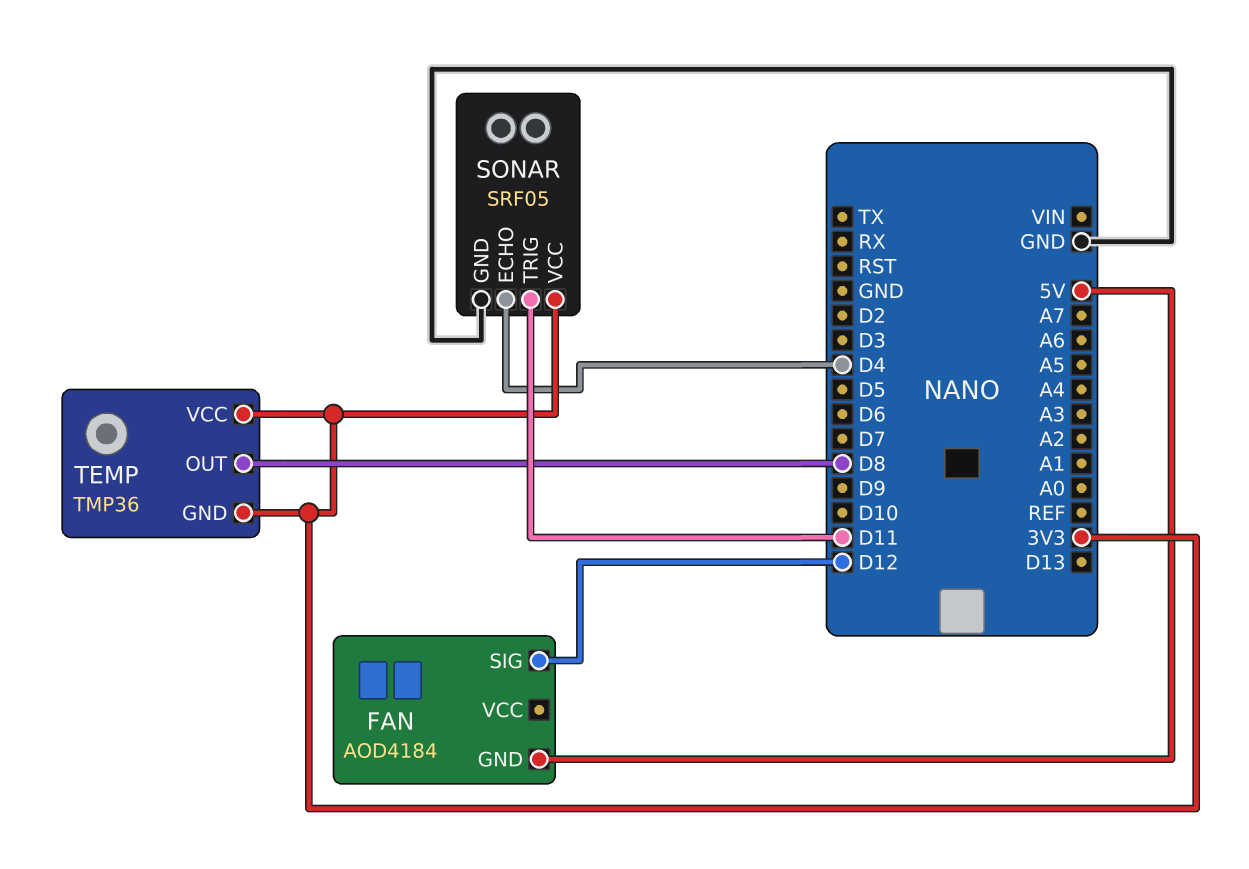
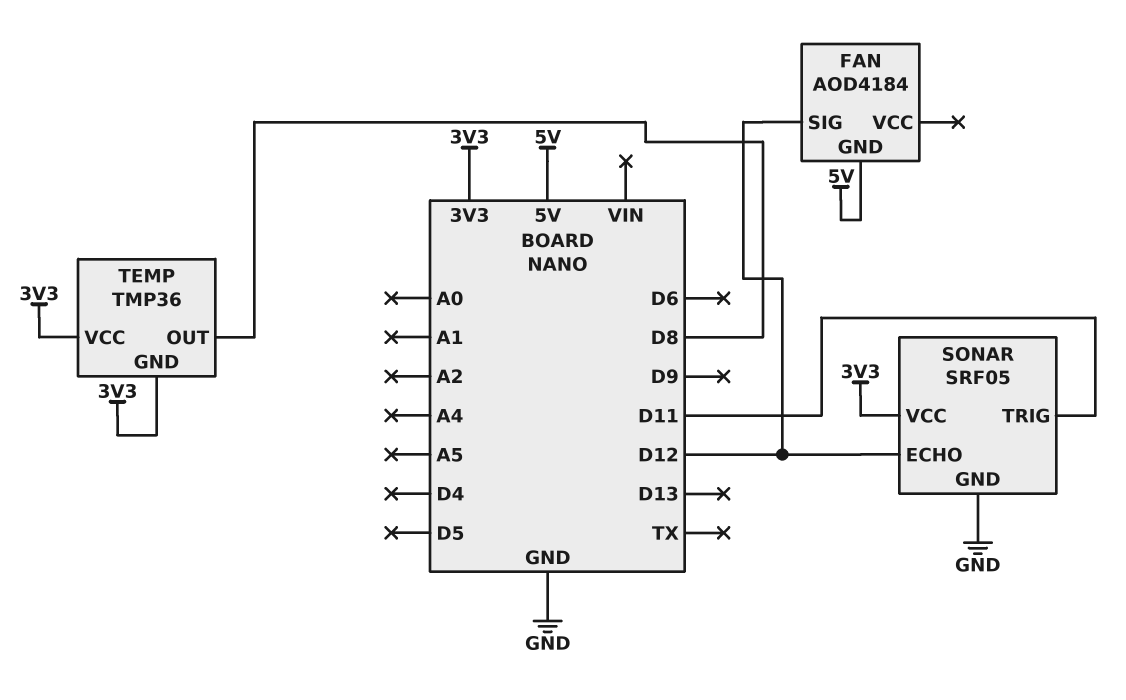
SONAR pin ECHO: D4 -> D12

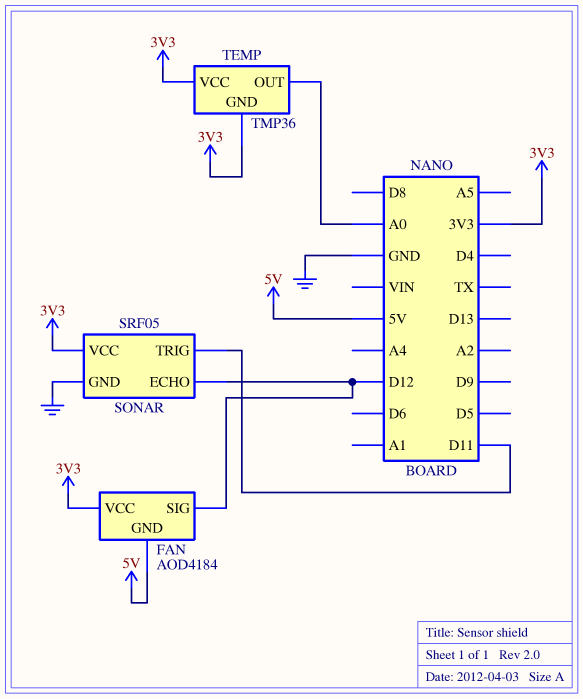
FAN pin VCC: none -> 3V3
TEMP pin OUT: D8 -> A0

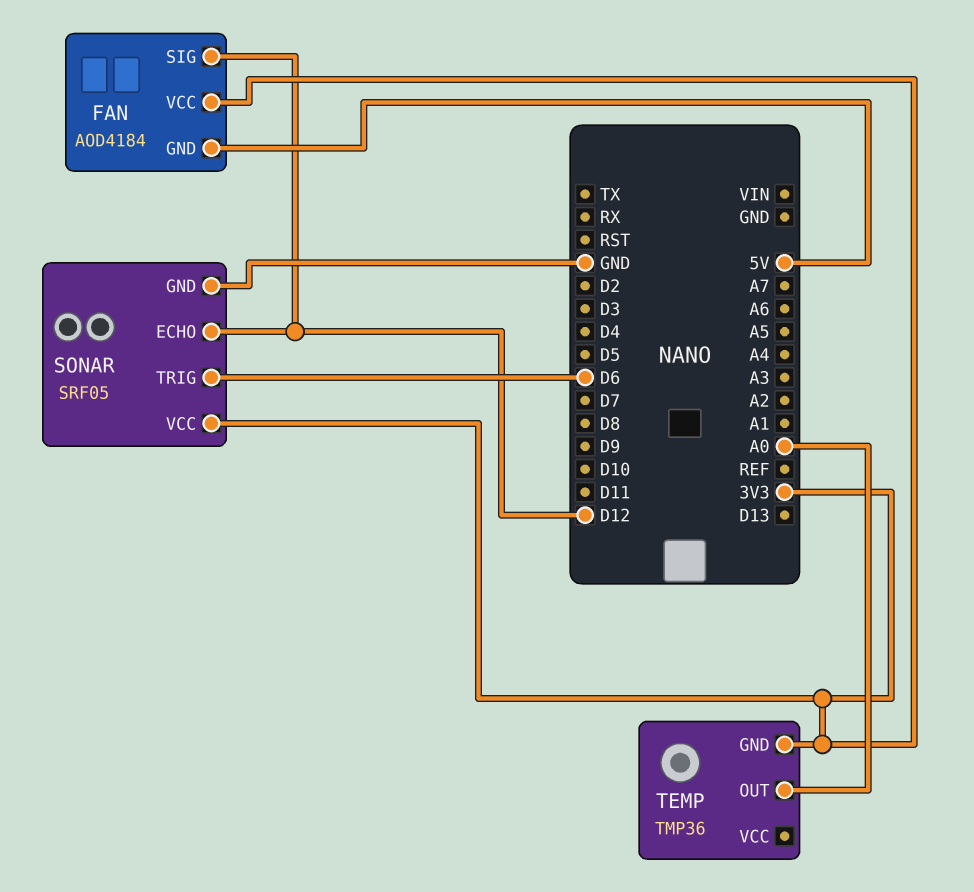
SONAR pin TRIG: D11 -> D6
TEMP pin VCC: 3V3 -> none

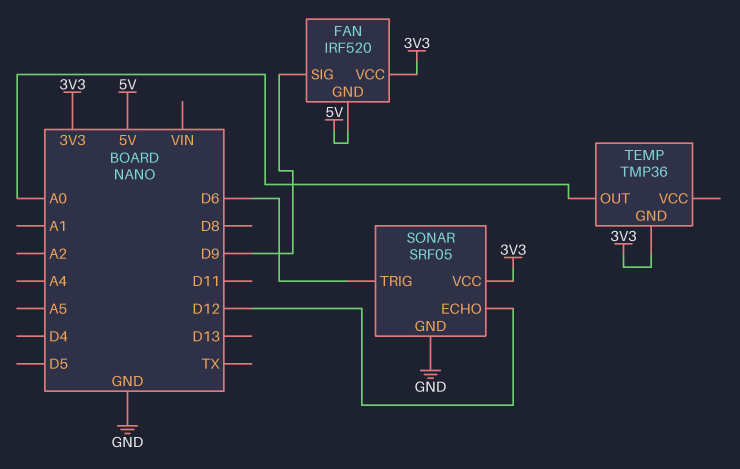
FAN: AOD4184 -> IRF520
FAN pin SIG: D12 -> D9

